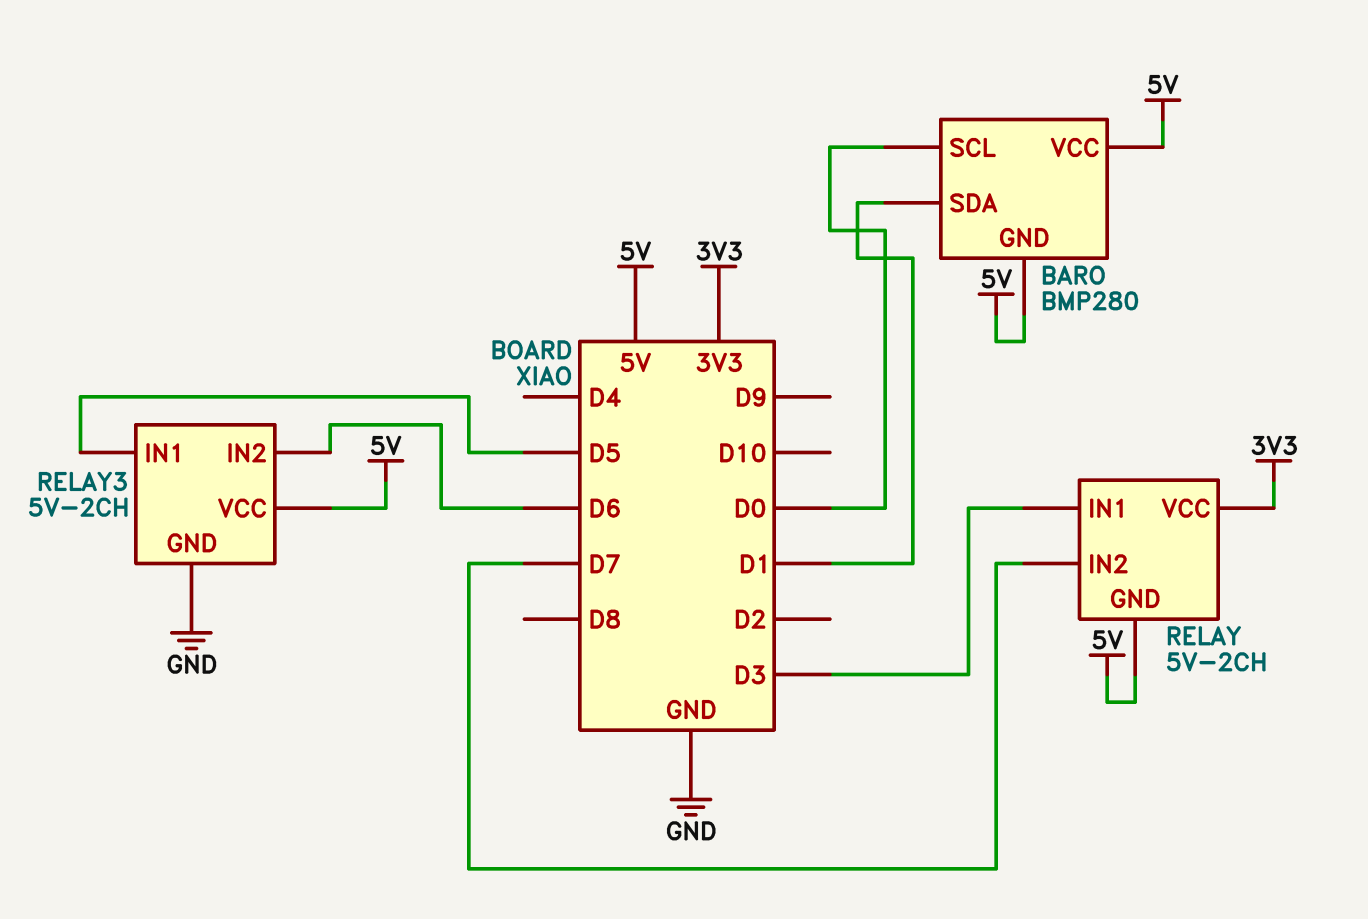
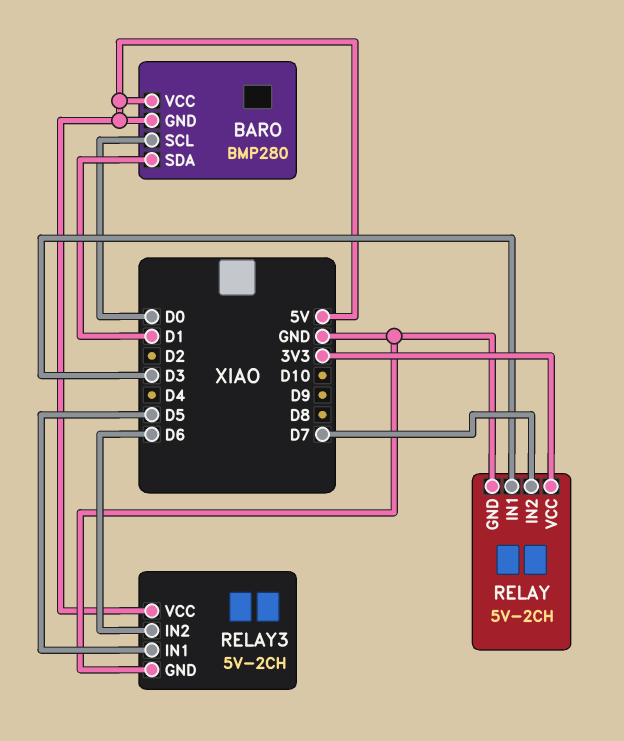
RELAY pin GND: 5V -> GND

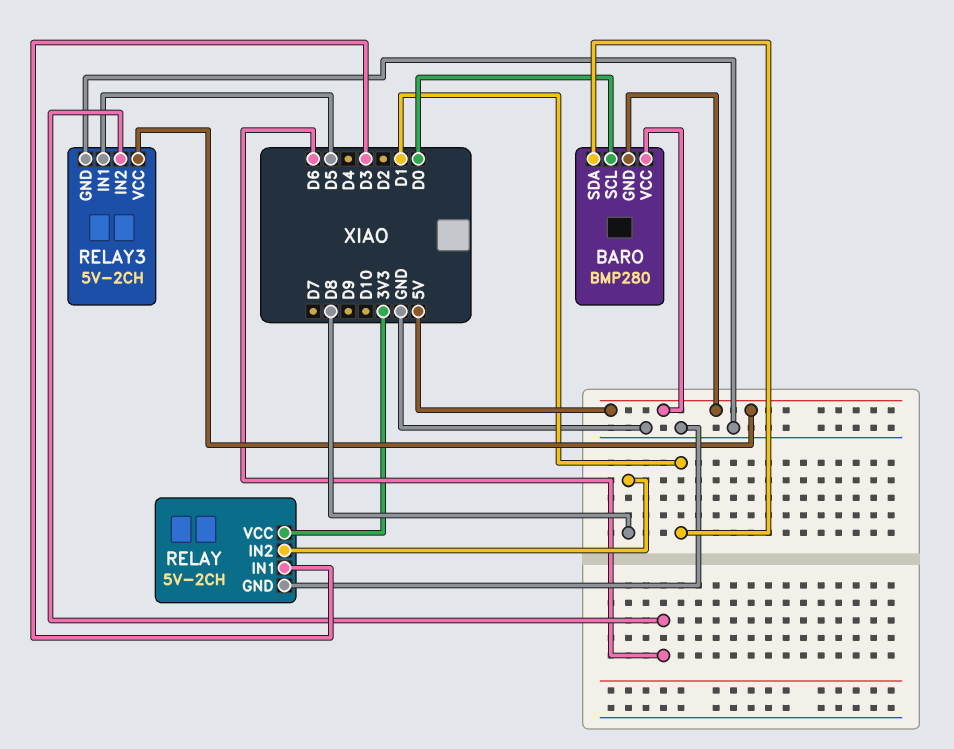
RELAY pin IN2: D7 -> D8

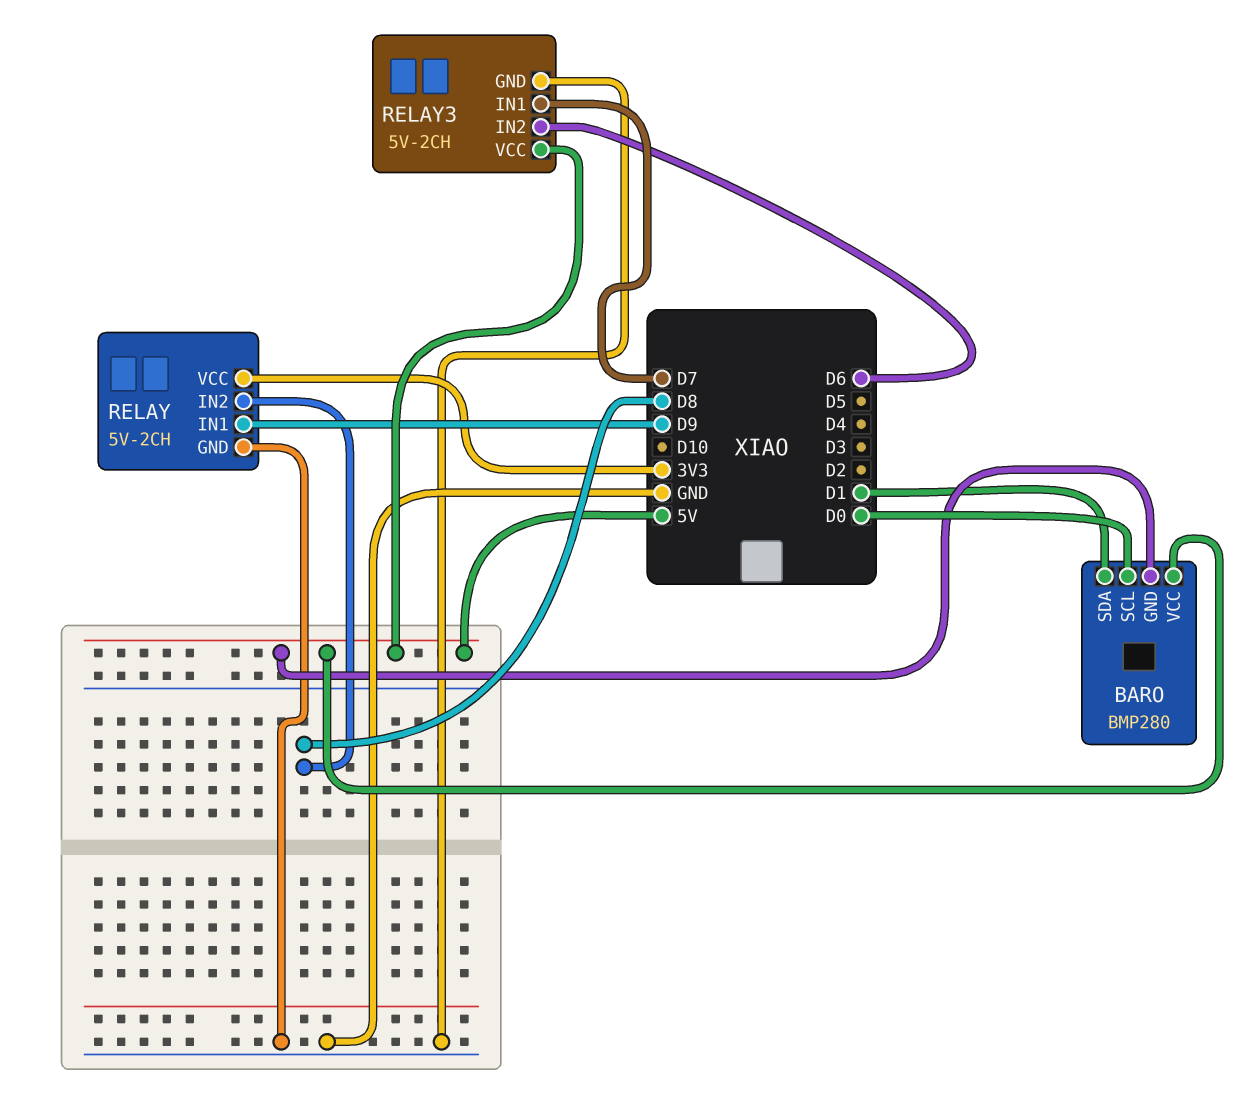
RELAY pin IN1: D3 -> D9
RELAY3 pin IN1: D5 -> D7

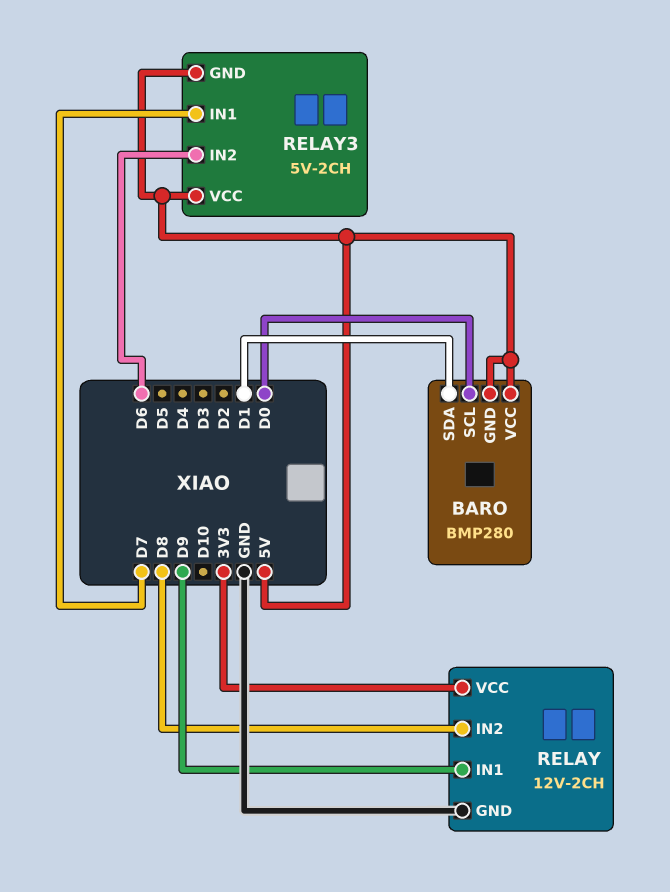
RELAY: 5V-2CH -> 12V-2CH
RELAY3 pin GND: GND -> 5V

